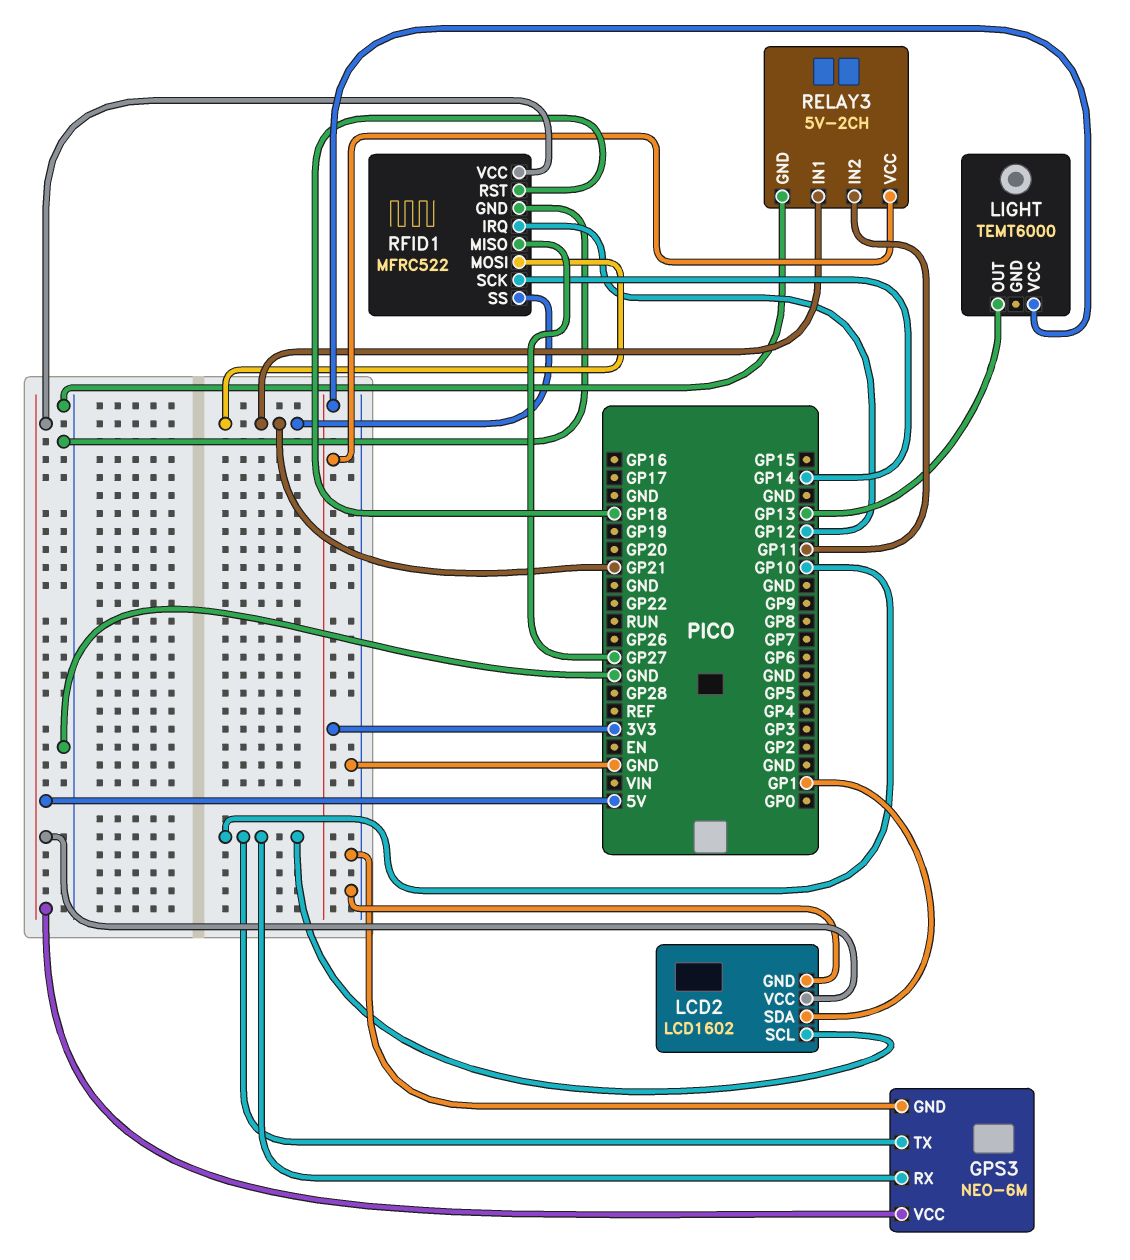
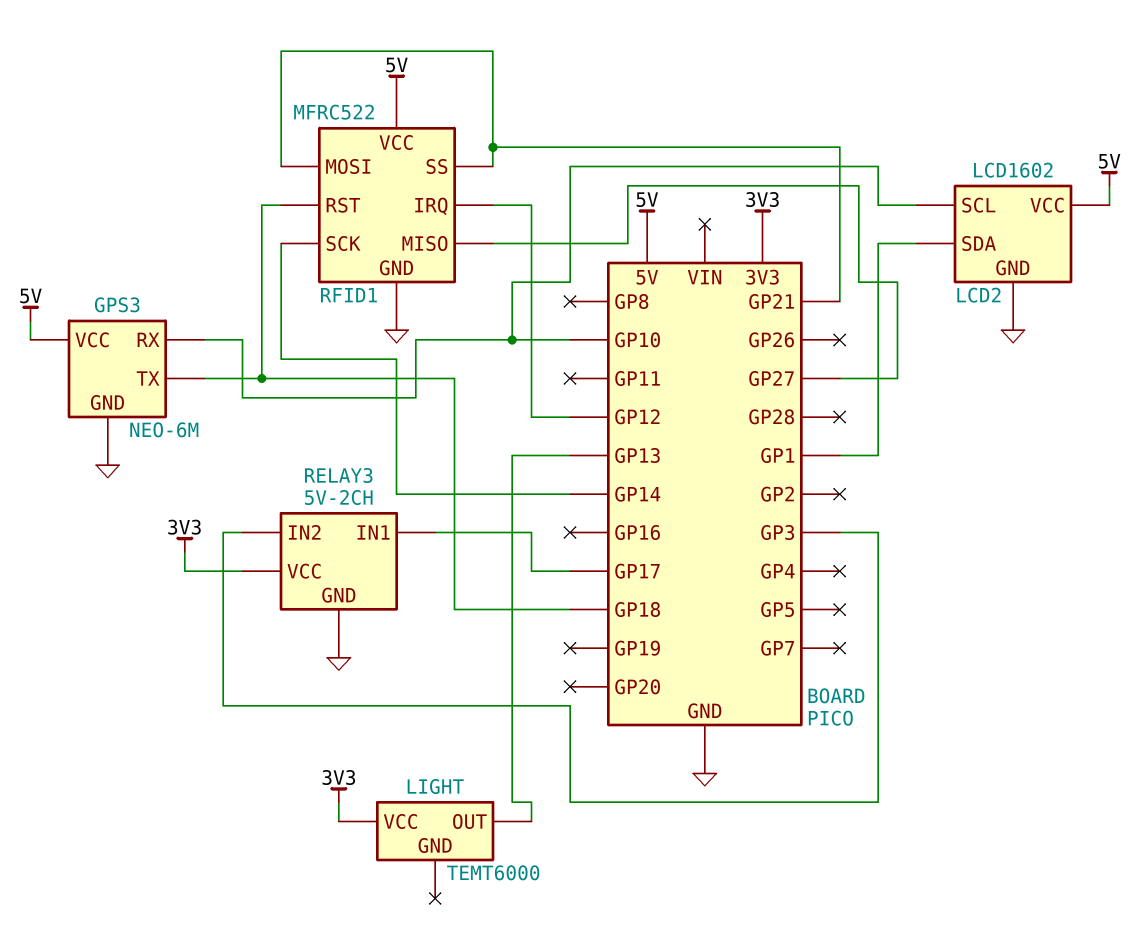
GPS3 pin TX: GP10 -> GP18
RELAY3 pin IN1: GP21 -> GP17
RELAY3 pin IN2: GP11 -> GP3

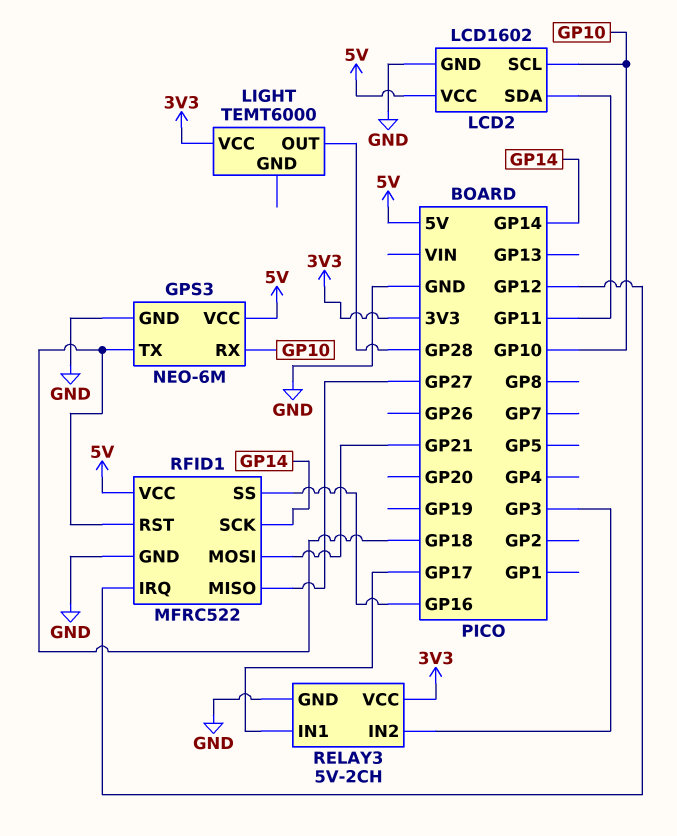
LCD2 pin SDA: GP1 -> GP11
LIGHT pin OUT: GP13 -> GP28
RFID1 pin SS: GP21 -> GP16

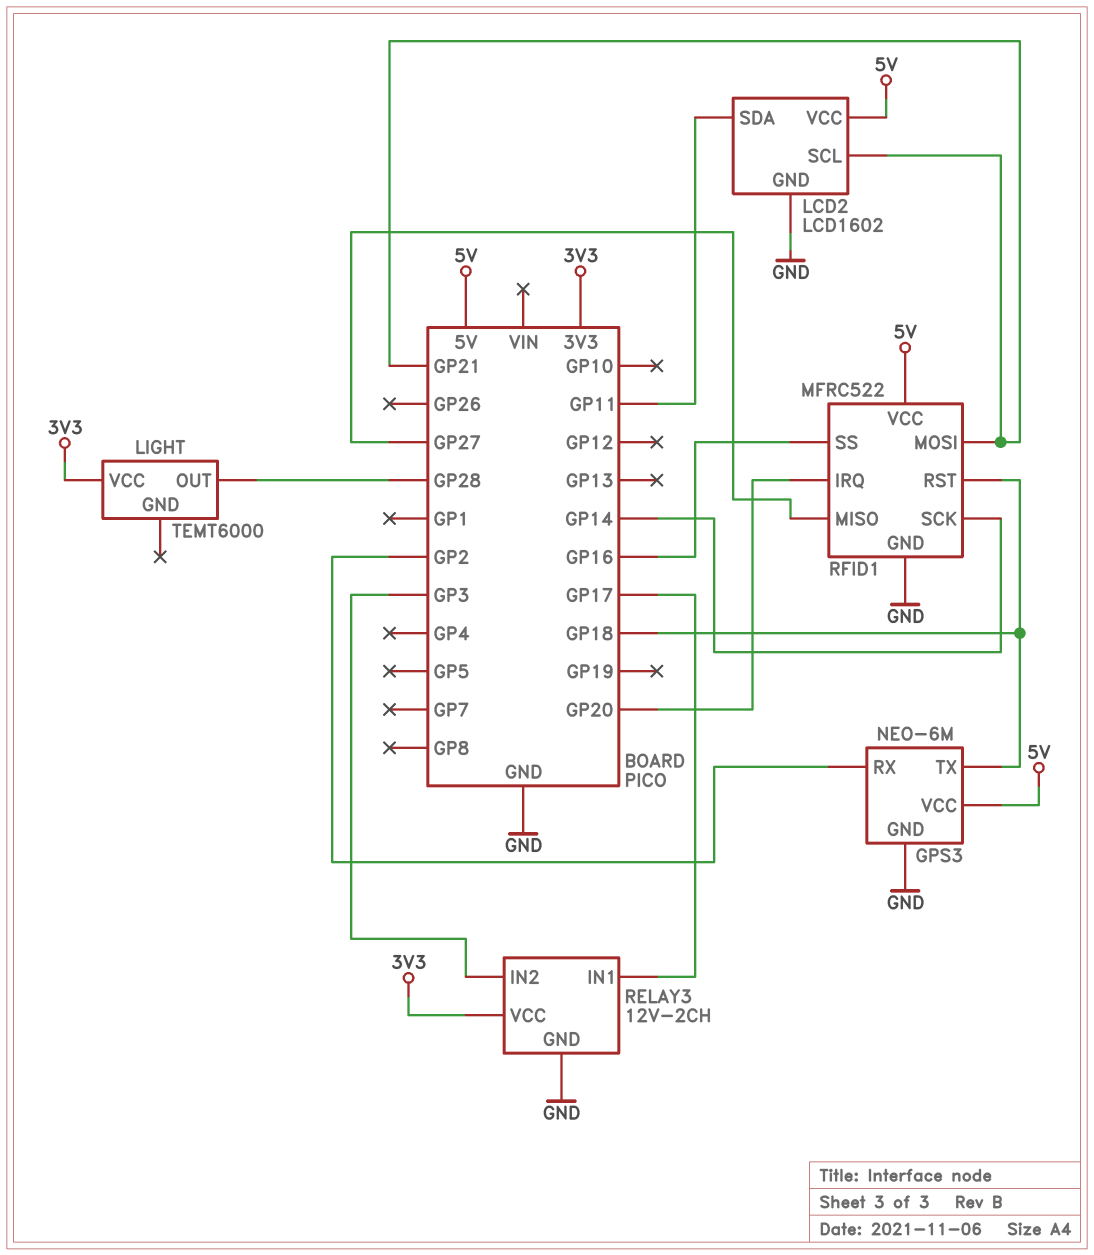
GPS3 pin RX: GP10 -> GP2
LCD2 pin SCL: GP10 -> GP21
RELAY3: 5V-2CH -> 12V-2CH
RFID1 pin IRQ: GP12 -> GP20

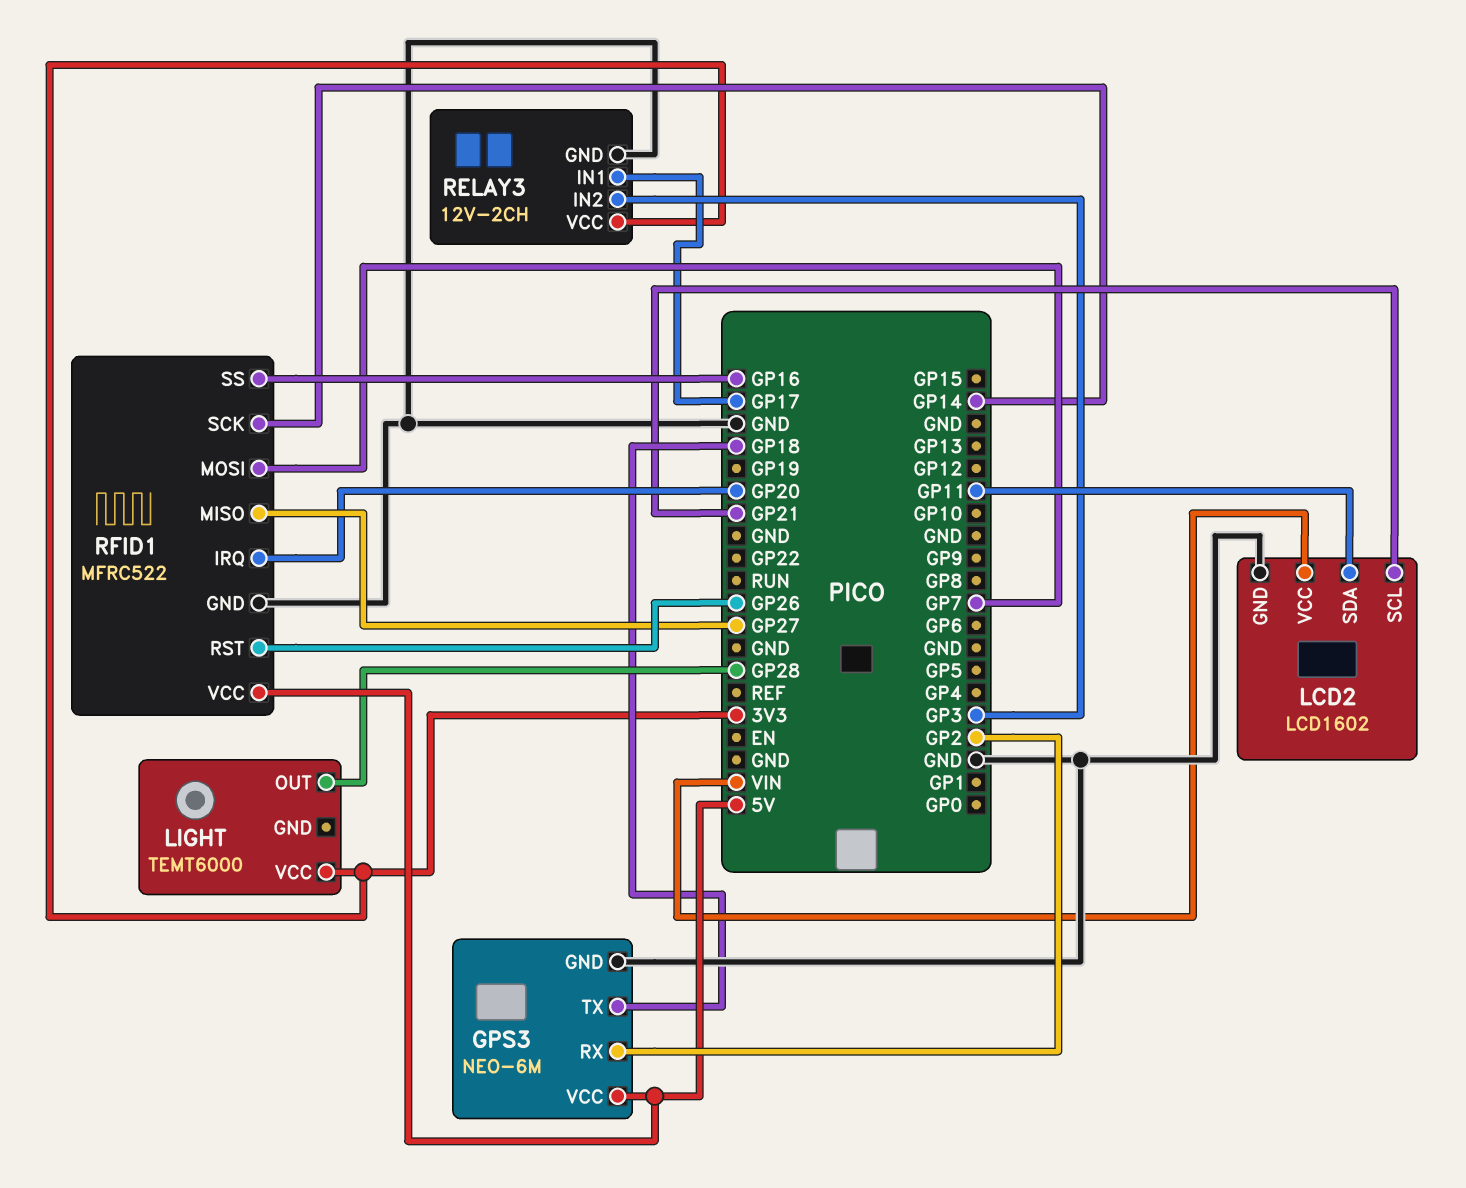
LCD2 pin VCC: 5V -> VIN
RFID1 pin MOSI: GP21 -> GP7
RFID1 pin RST: GP18 -> GP26

